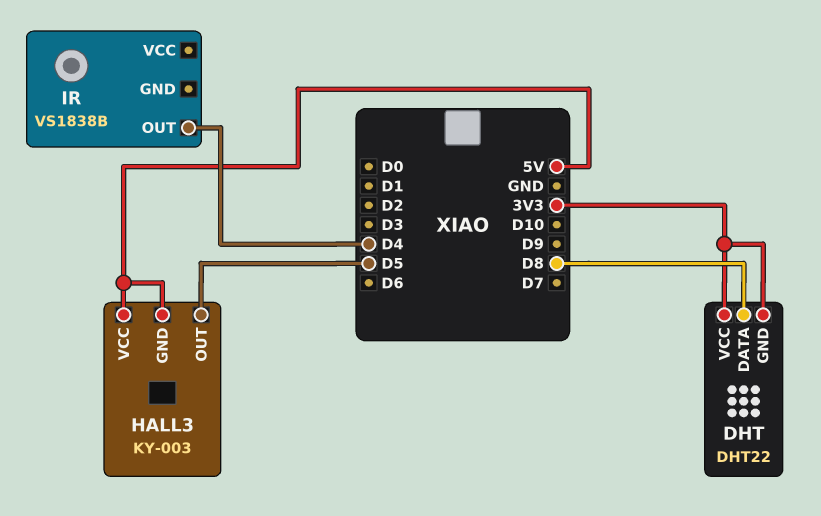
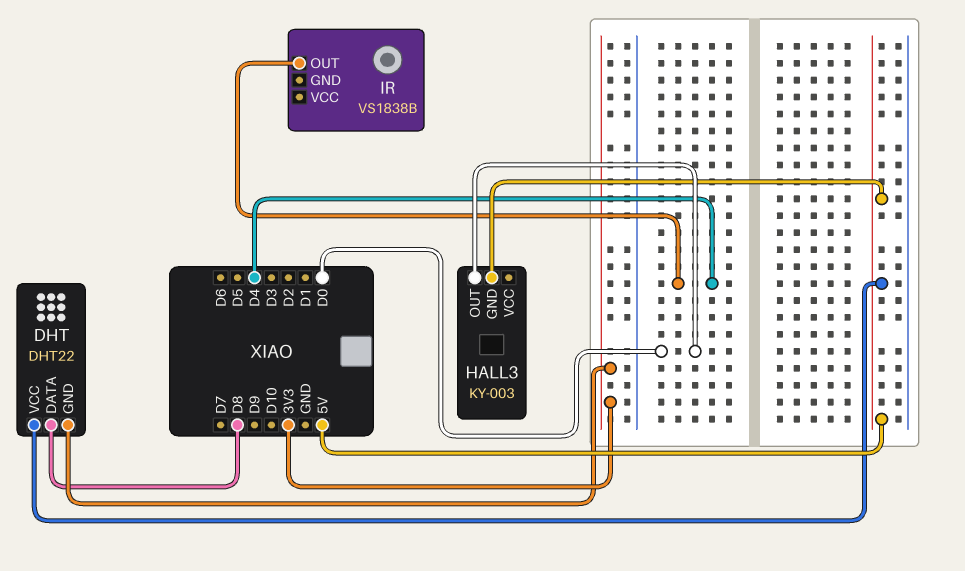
DHT pin VCC: 3V3 -> 5V
HALL3 pin OUT: D5 -> D0
HALL3 pin VCC: 5V -> none

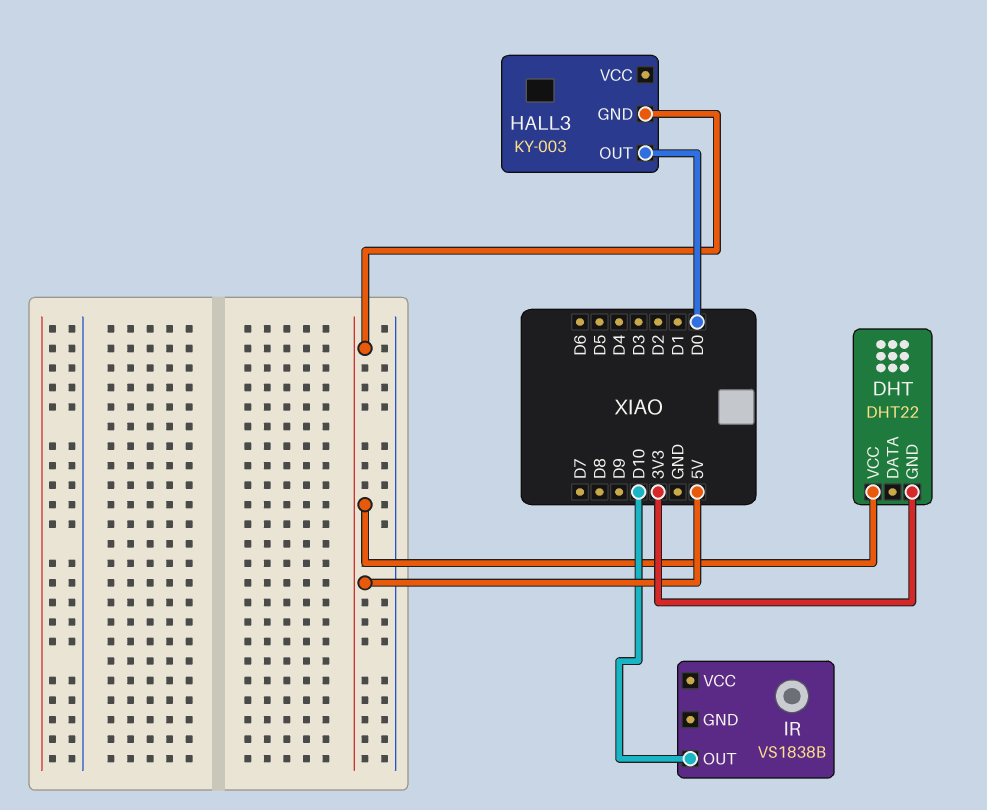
DHT pin DATA: D8 -> none
IR pin OUT: D4 -> D10

